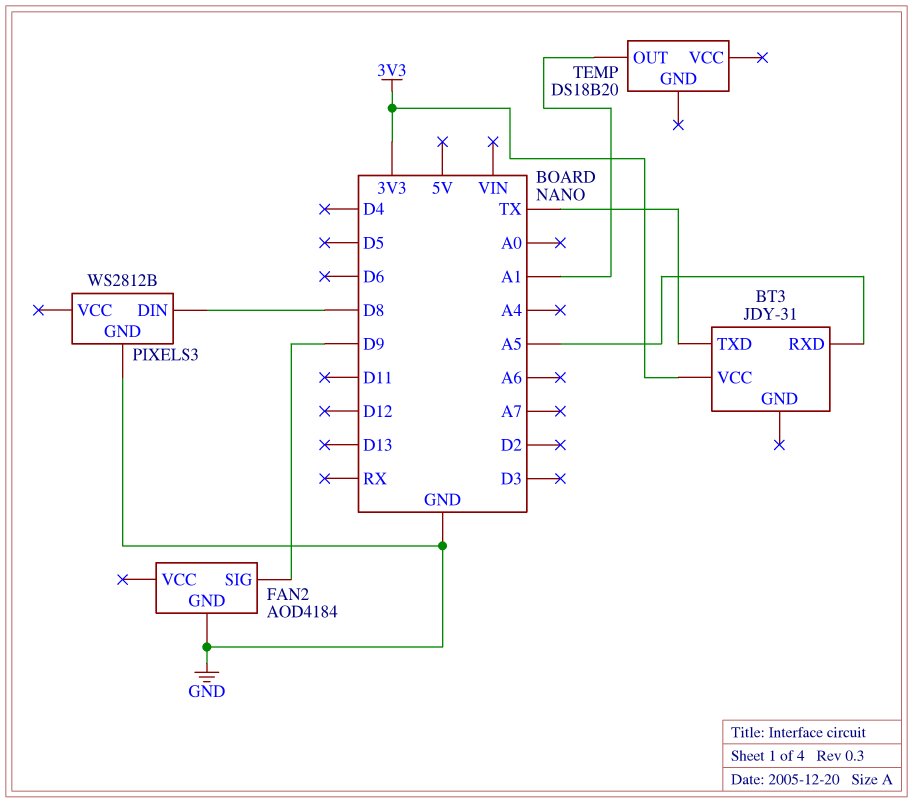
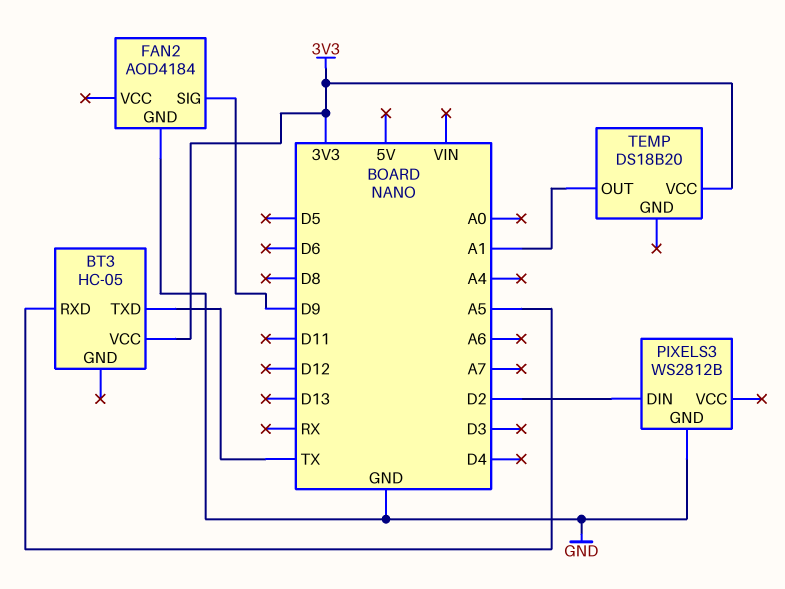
BT3: JDY-31 -> HC-05
PIXELS3 pin DIN: D8 -> D2
TEMP pin VCC: none -> 3V3

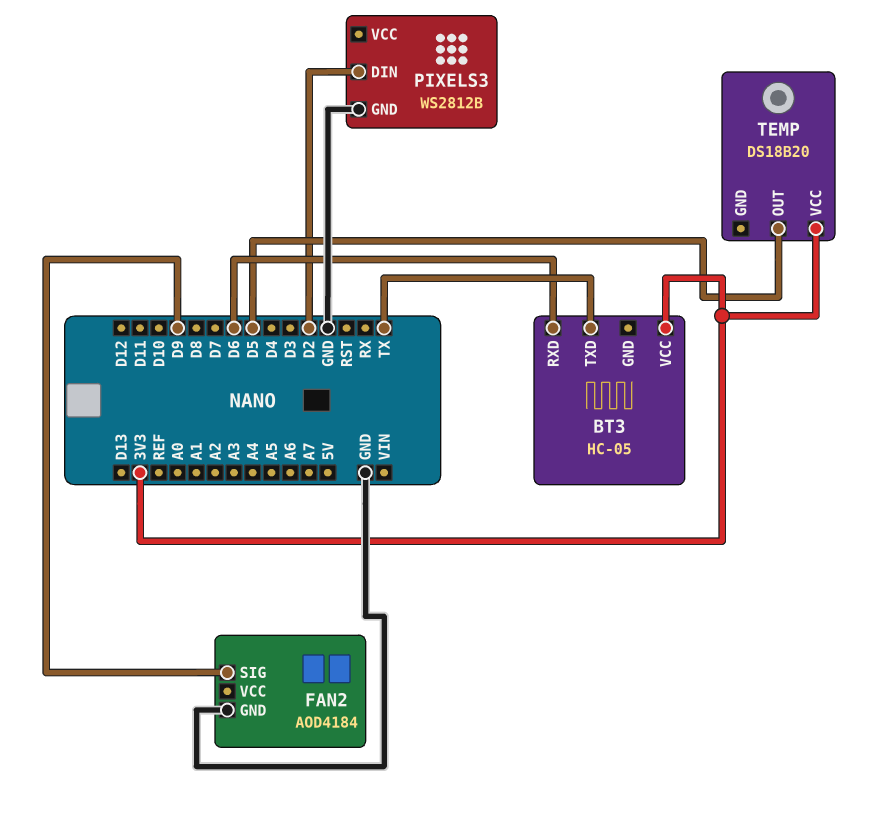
BT3 pin RXD: A5 -> D6
TEMP pin OUT: A1 -> D5

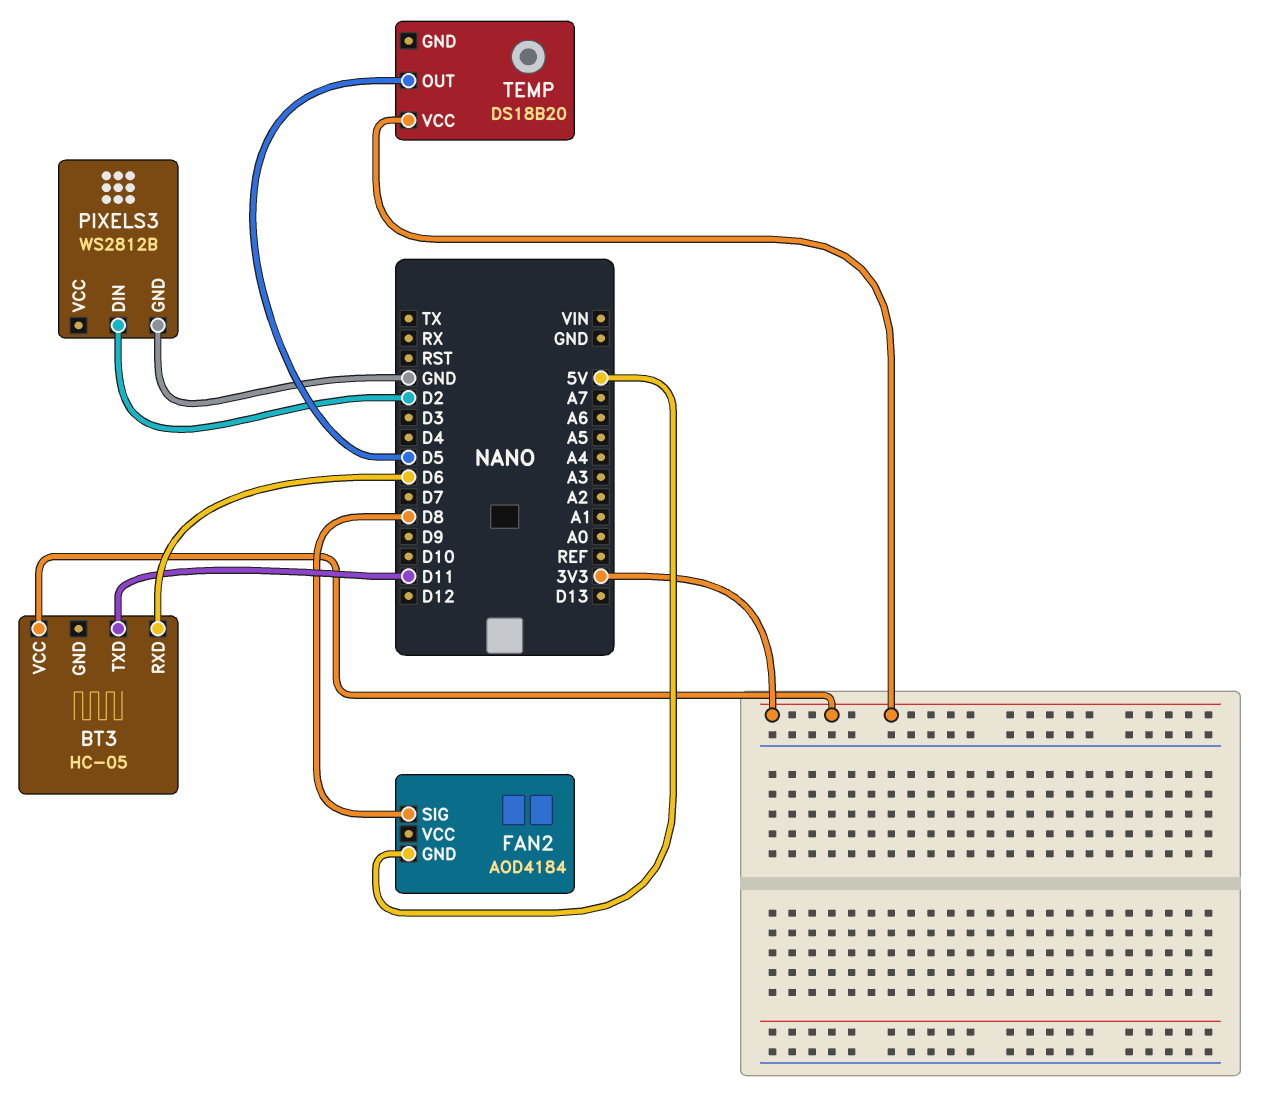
BT3 pin TXD: TX -> D11
FAN2 pin GND: GND -> 5V
FAN2 pin SIG: D9 -> D8

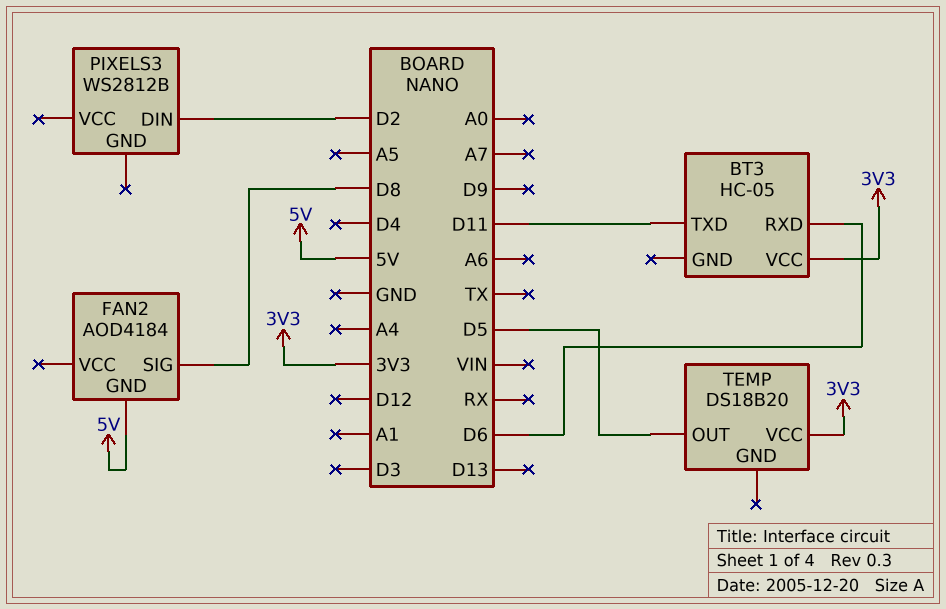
PIXELS3 pin GND: GND -> none

